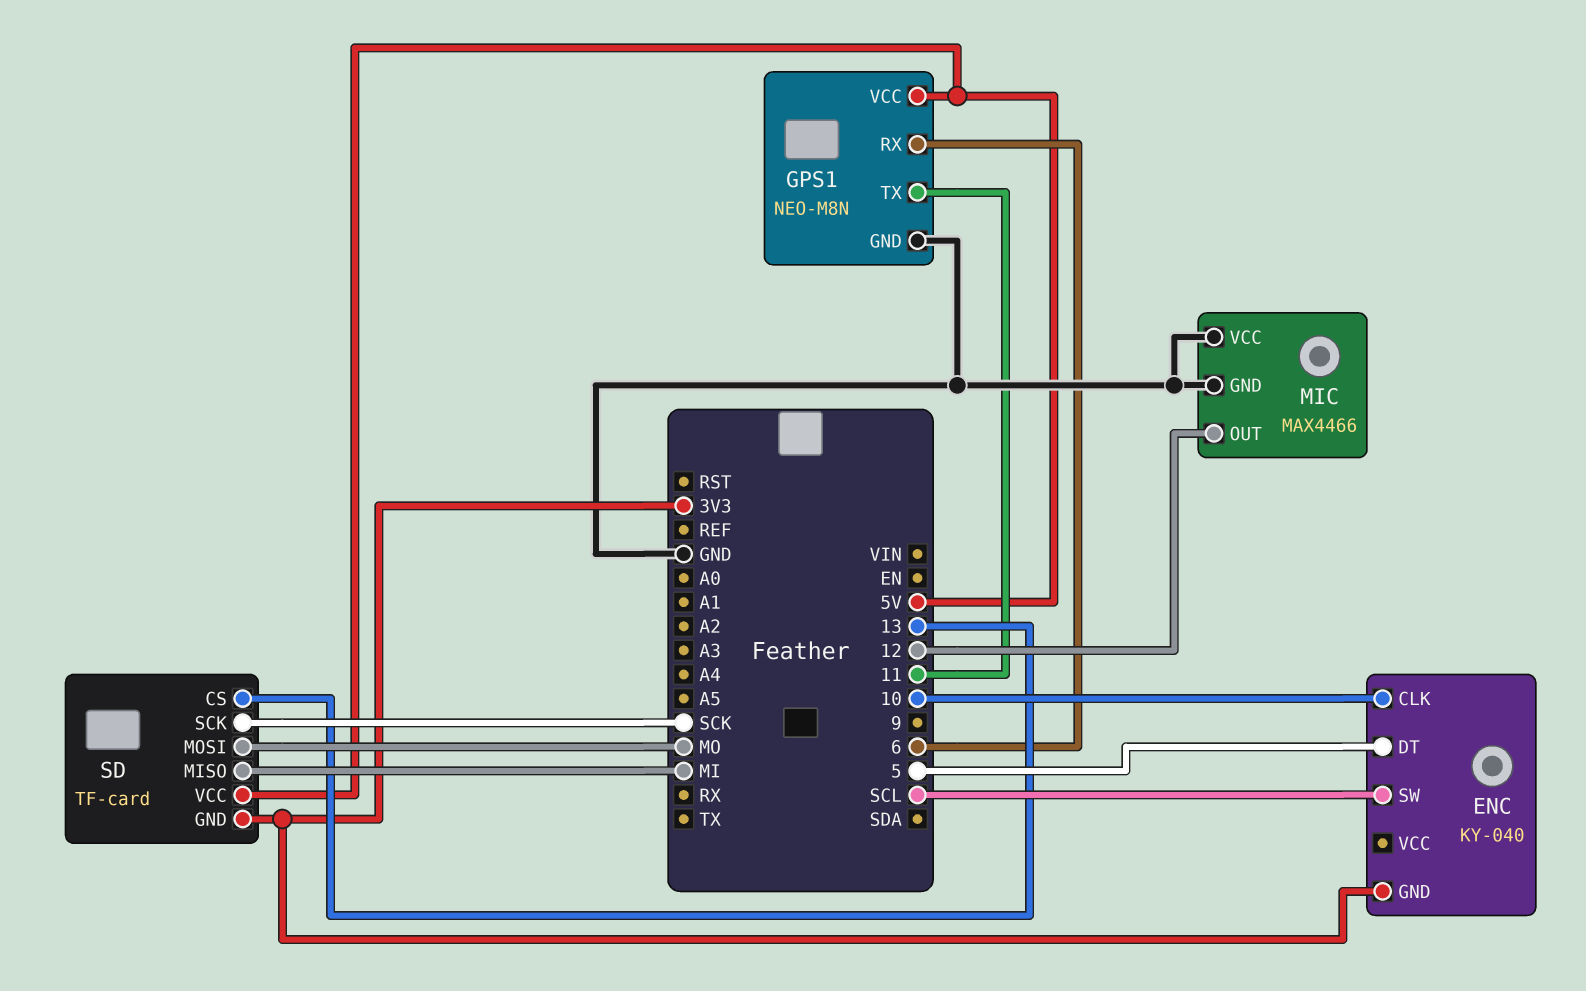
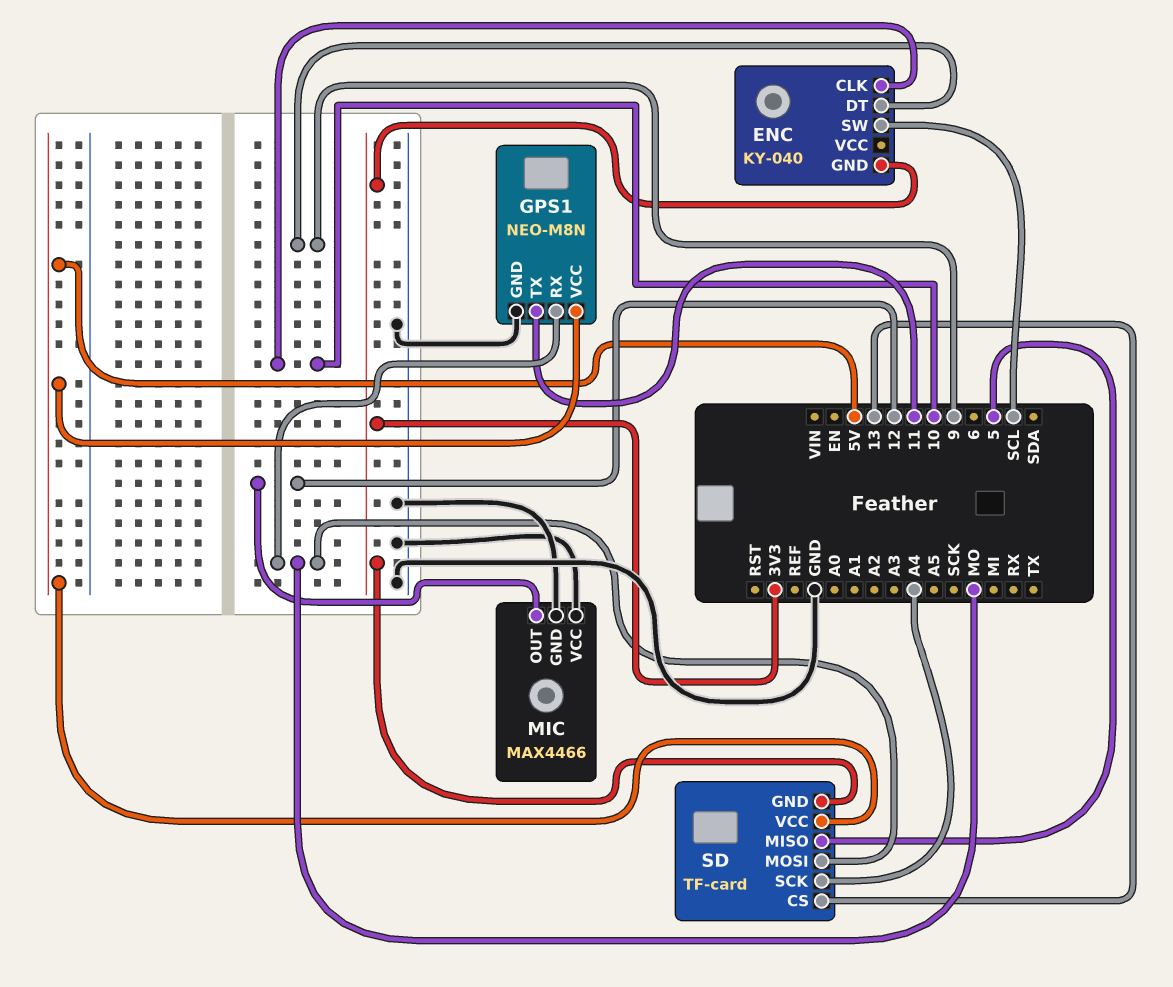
ENC pin DT: 5 -> 9
GPS1 pin RX: 6 -> MO
SD pin MISO: MI -> 5
SD pin SCK: SCK -> A4

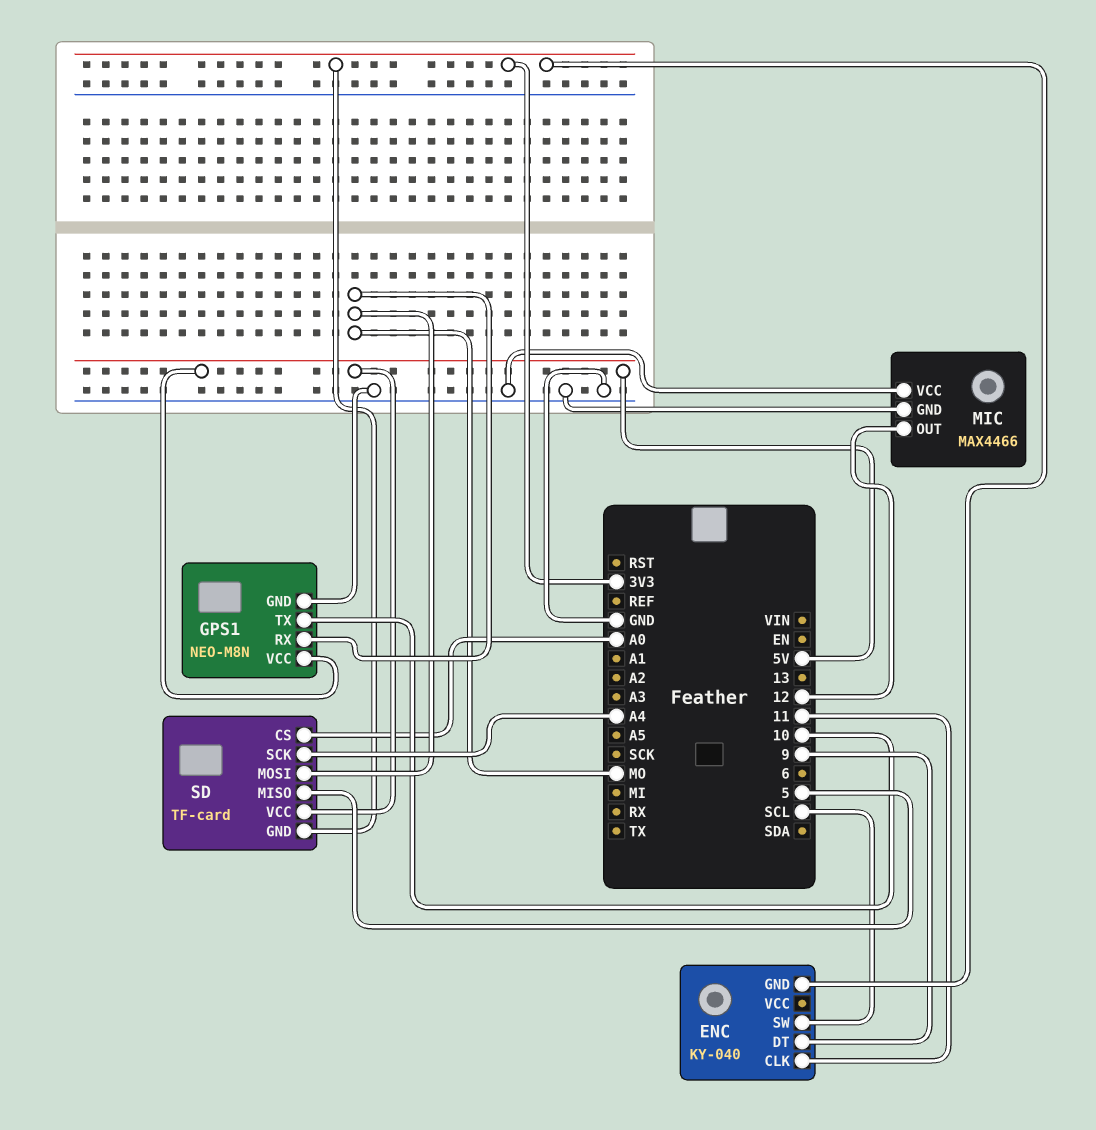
ENC pin CLK: 10 -> 11
GPS1 pin TX: 11 -> 10
SD pin CS: 13 -> A0

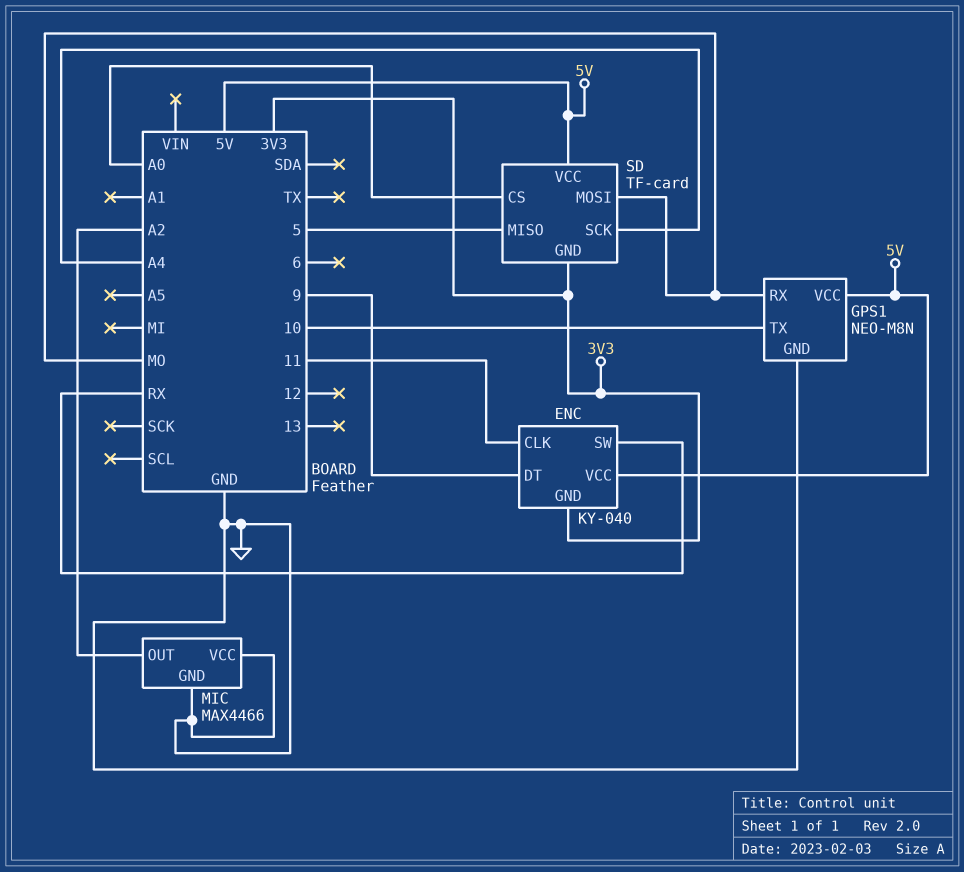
ENC pin SW: SCL -> RX
ENC pin VCC: none -> 5V
MIC pin OUT: 12 -> A2

